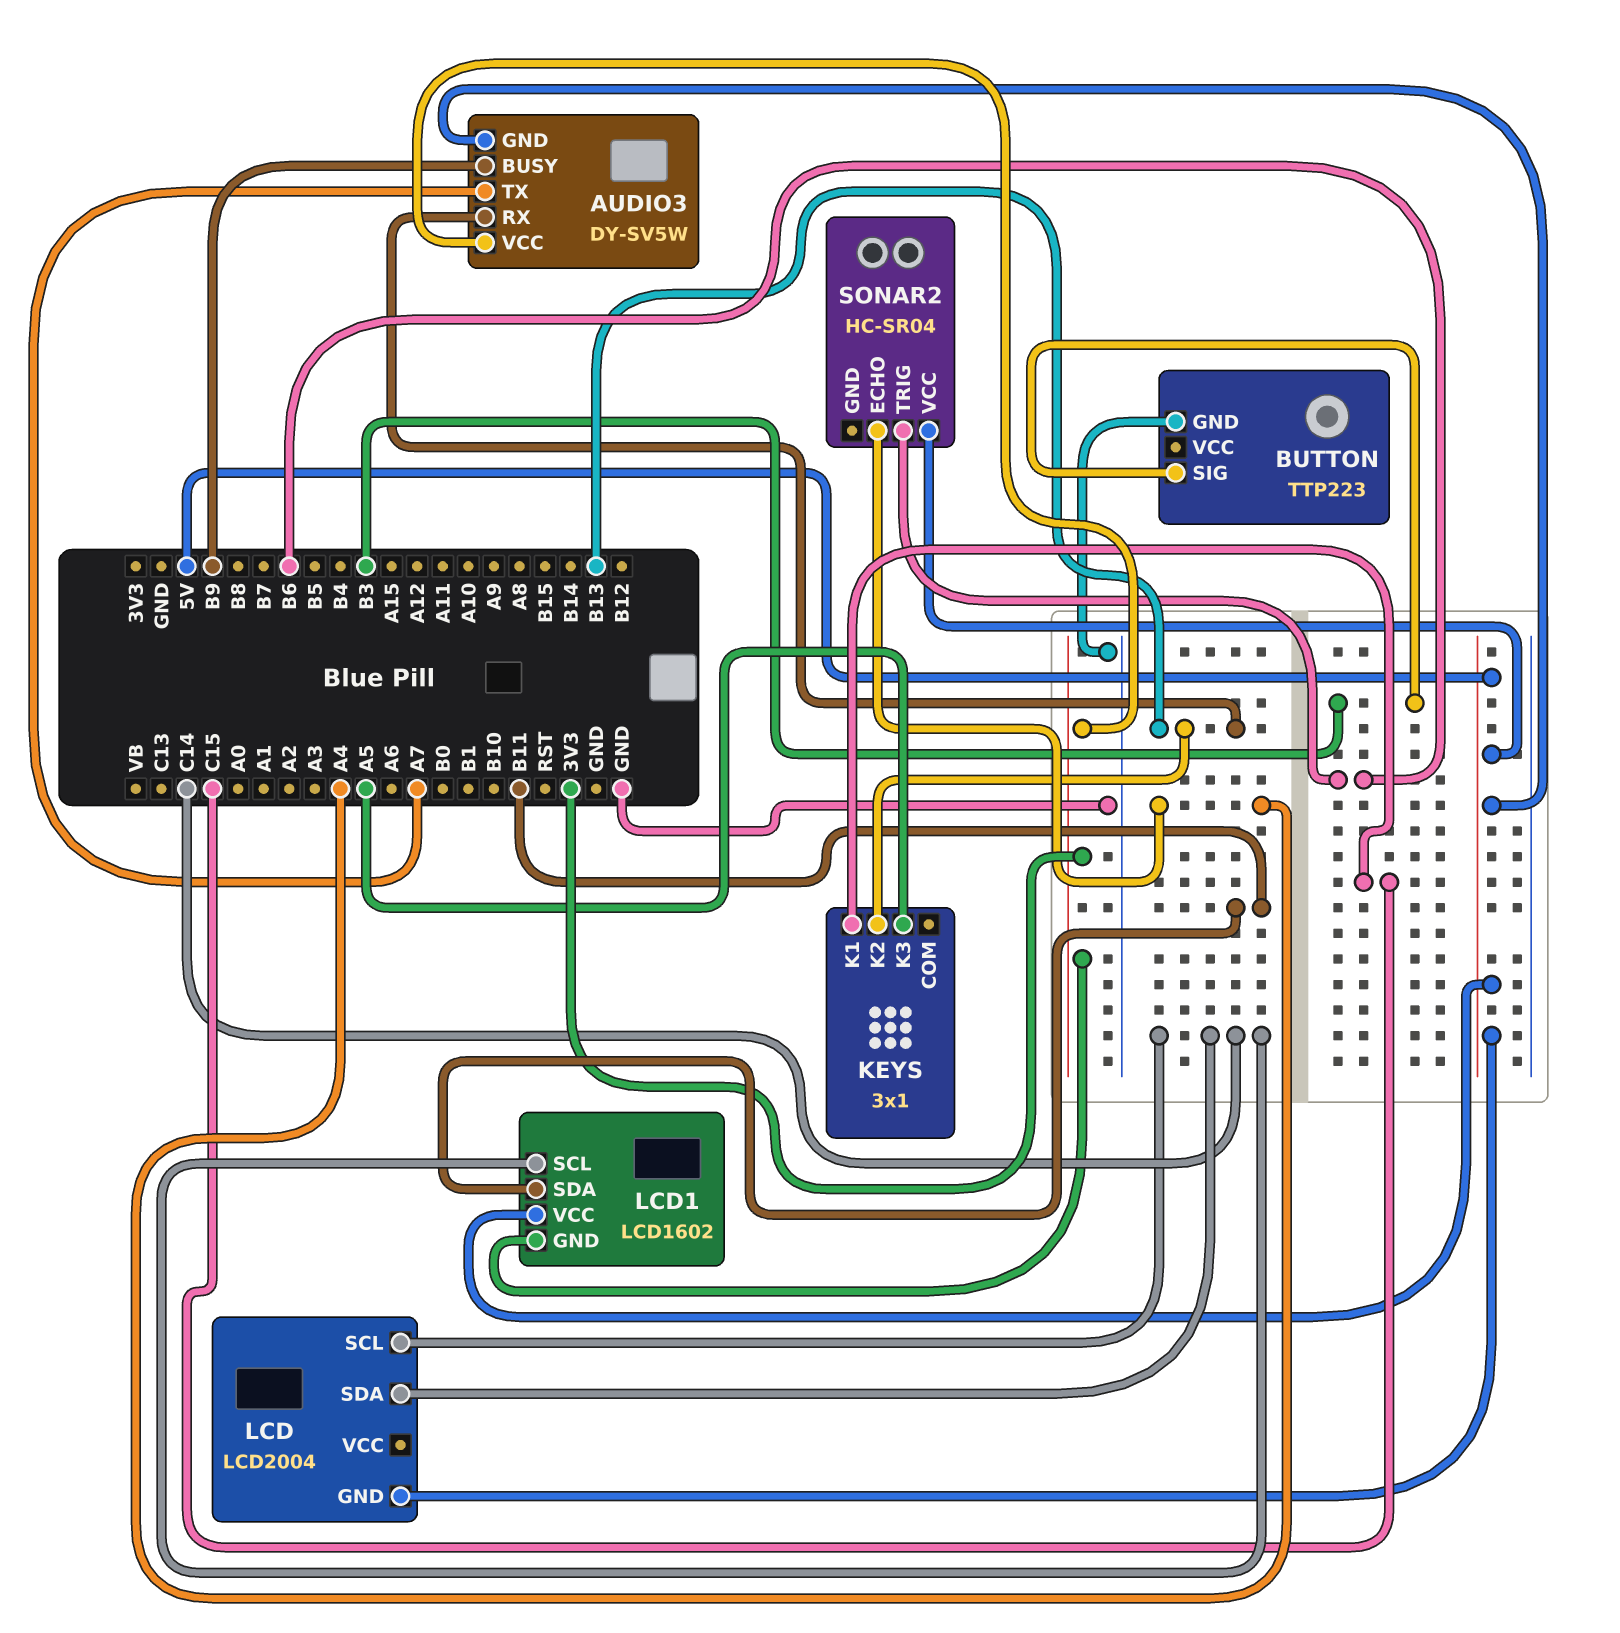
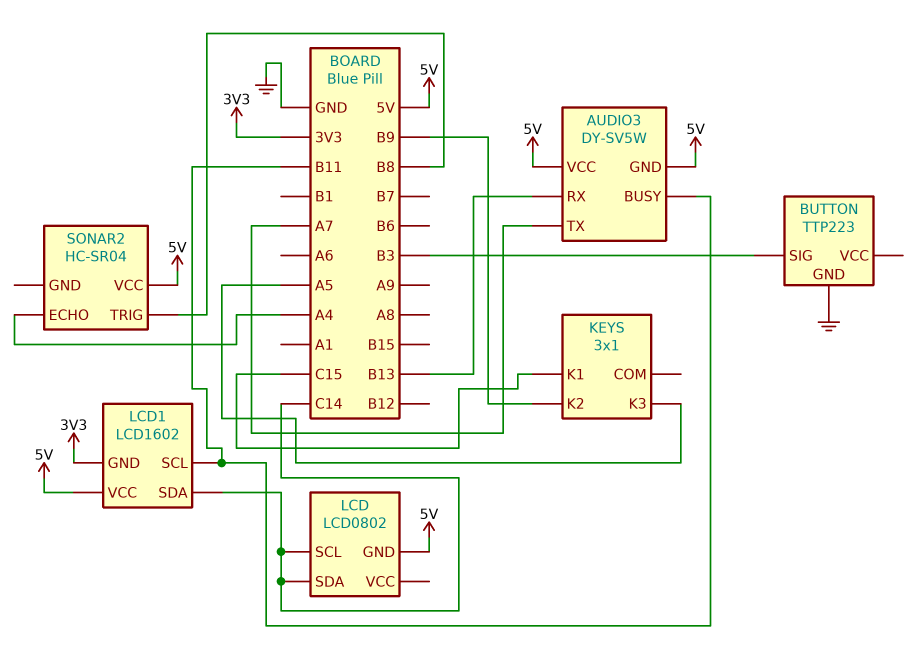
AUDIO3 pin BUSY: B9 -> B11
AUDIO3 pin VCC: 3V3 -> 5V
KEYS pin K2: B13 -> B9
LCD: LCD2004 -> LCD0802
LCD1 pin SCL: C14 -> B11
LCD1 pin SDA: B11 -> C14
SONAR2 pin TRIG: B6 -> B8

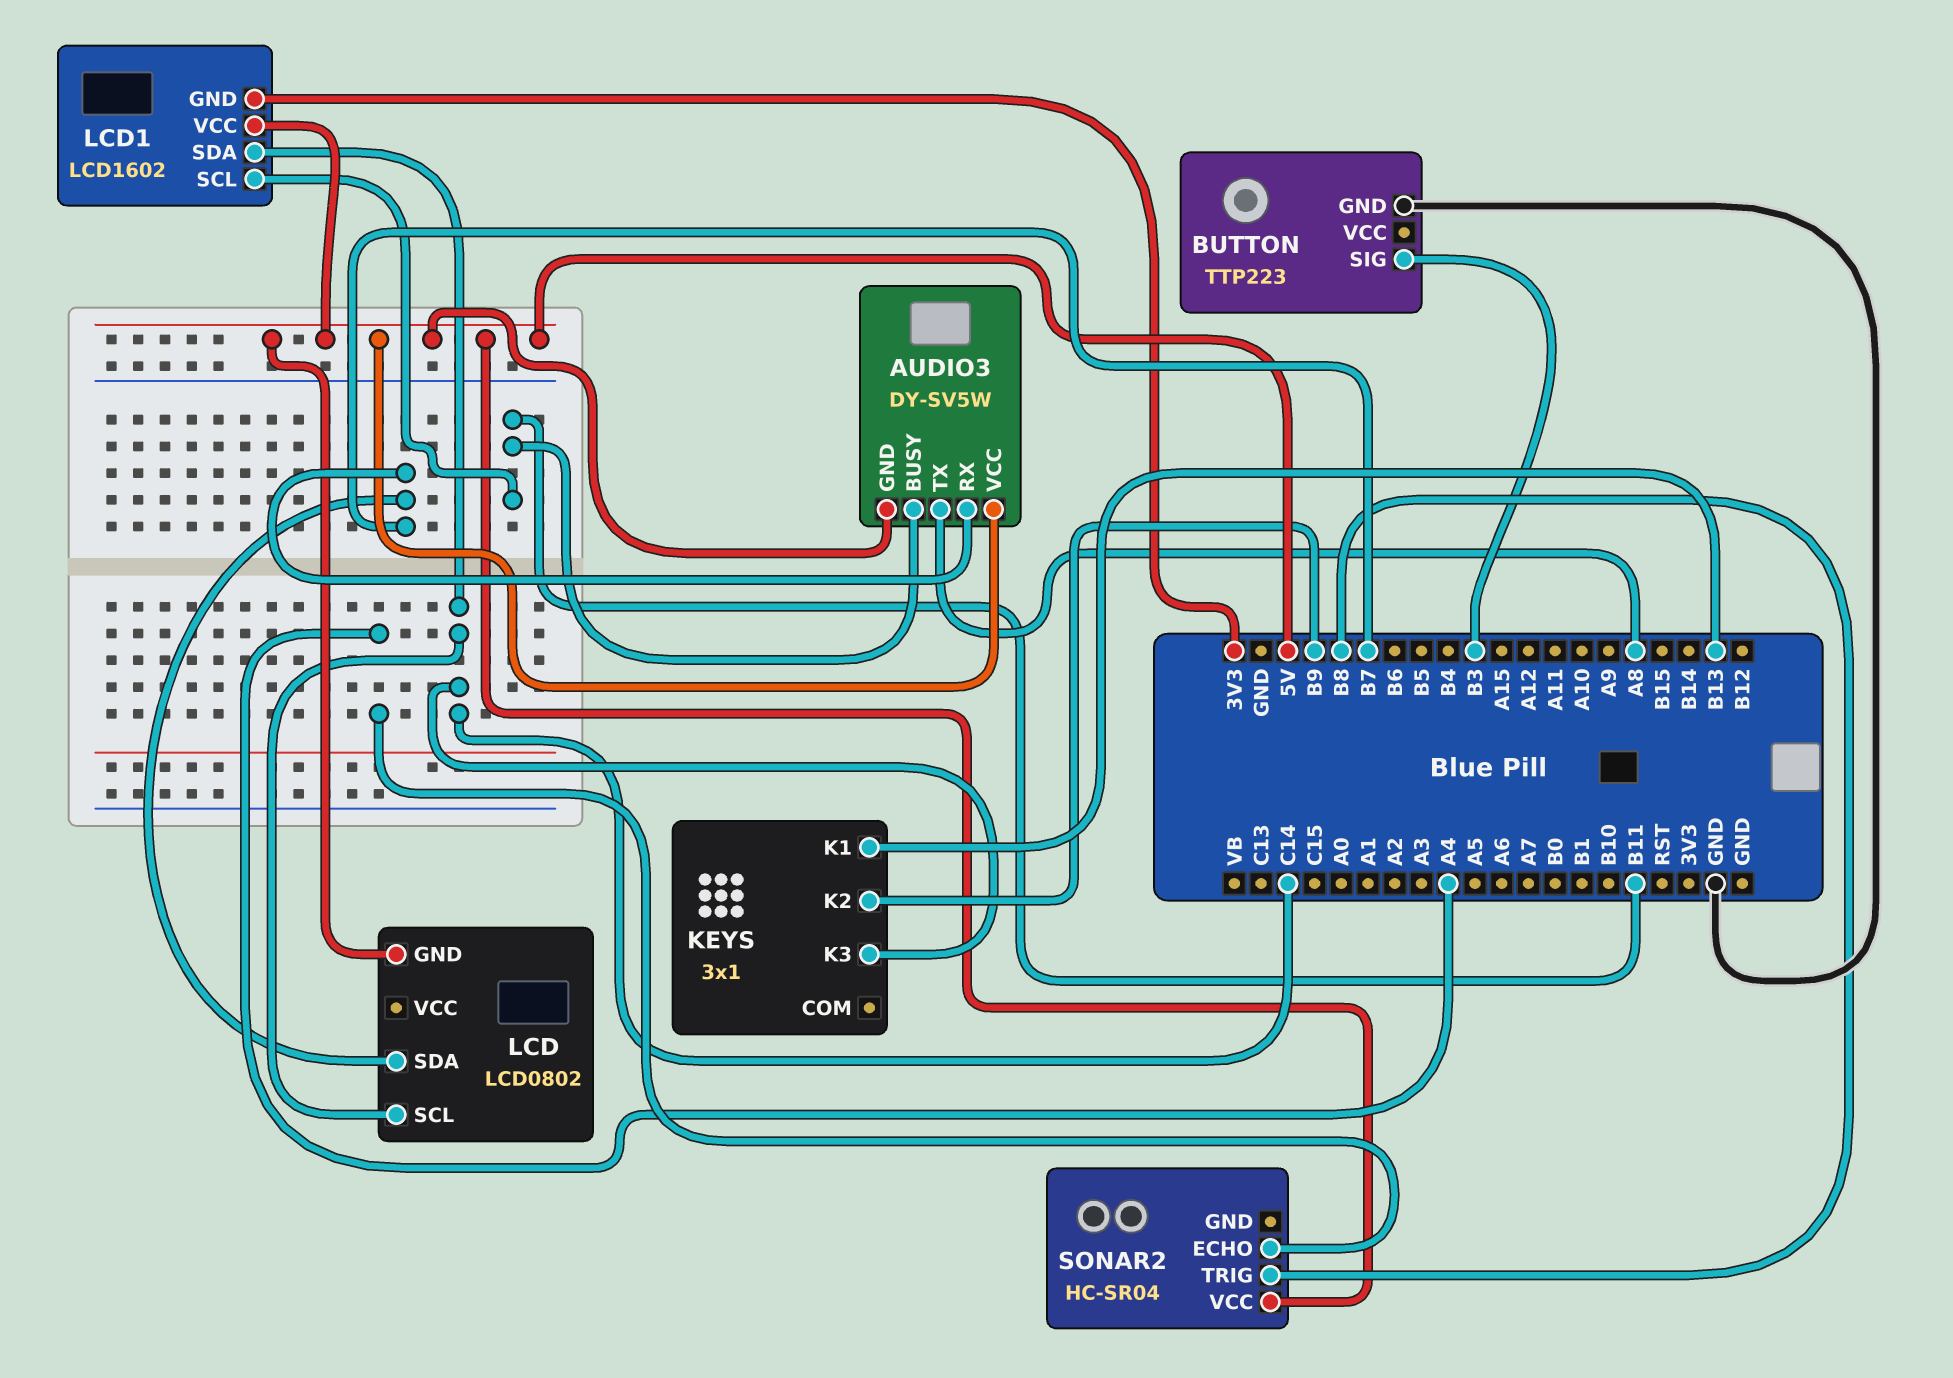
AUDIO3 pin RX: B13 -> B7
AUDIO3 pin TX: A7 -> A8
KEYS pin K1: C15 -> B13
KEYS pin K3: A5 -> C14
LCD pin SDA: C14 -> B7

